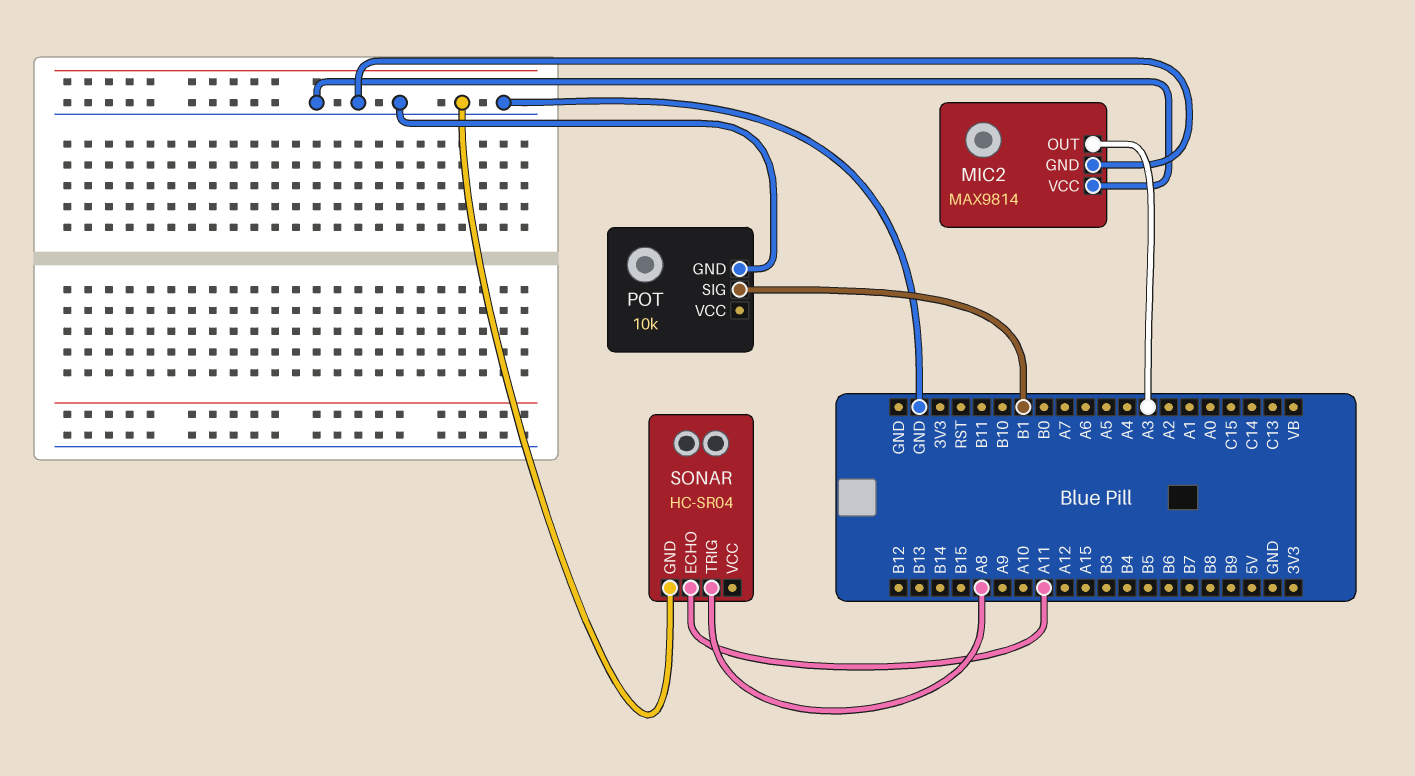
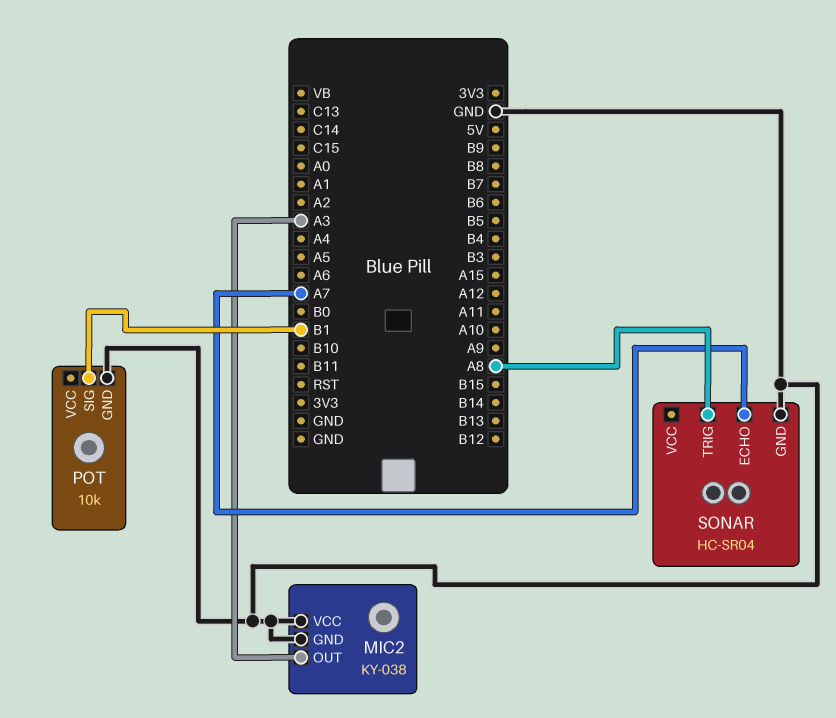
MIC2: MAX9814 -> KY-038
SONAR pin ECHO: A11 -> A7

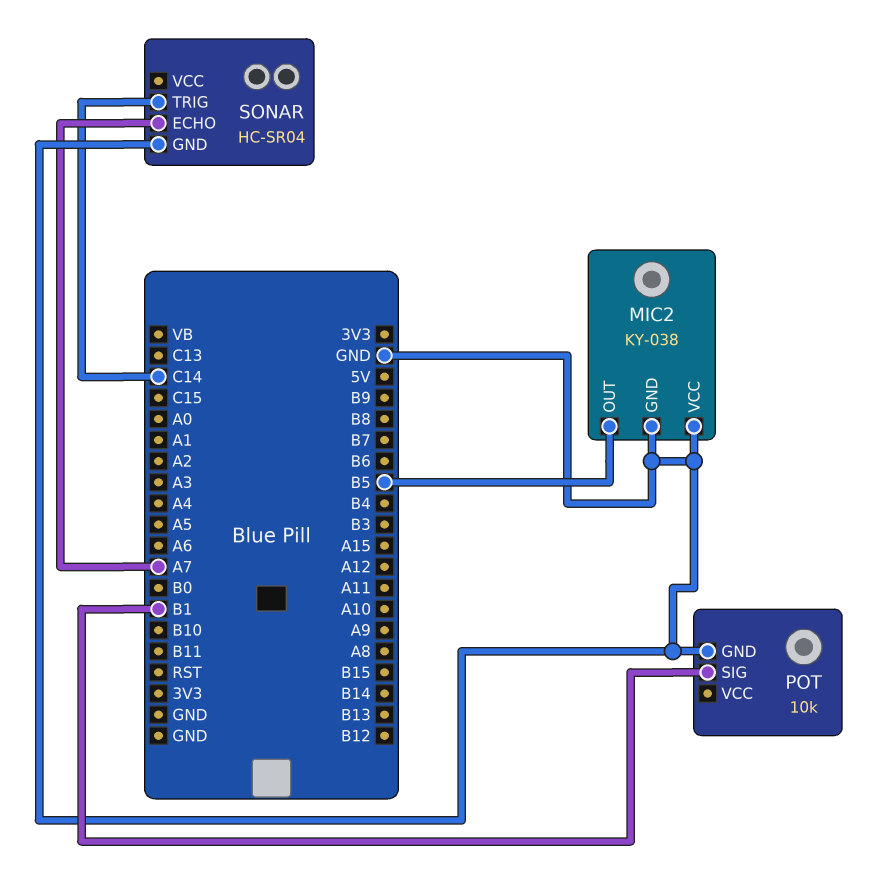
MIC2 pin OUT: A3 -> B5
SONAR pin TRIG: A8 -> C14

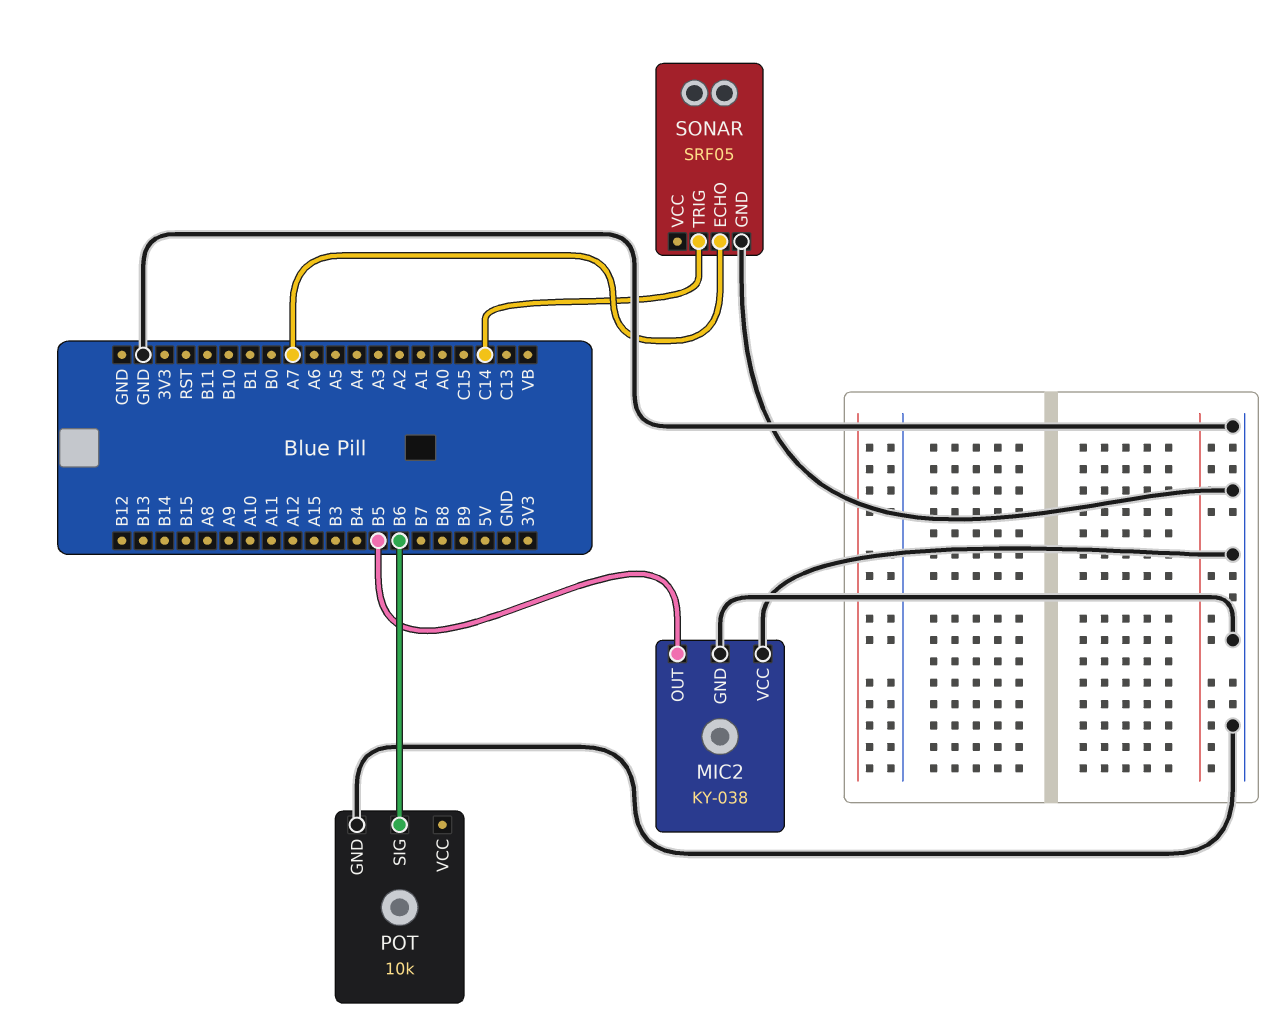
POT pin SIG: B1 -> B6
SONAR: HC-SR04 -> SRF05

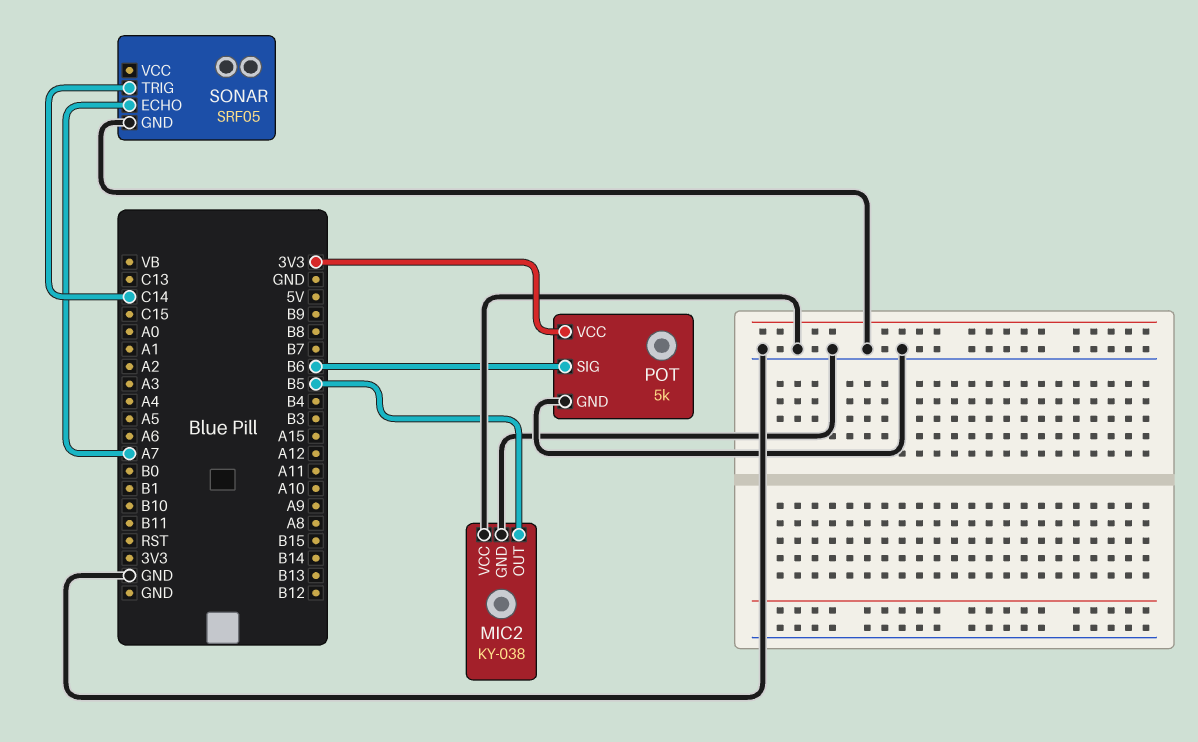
POT: 10k -> 5k
POT pin VCC: none -> 3V3

